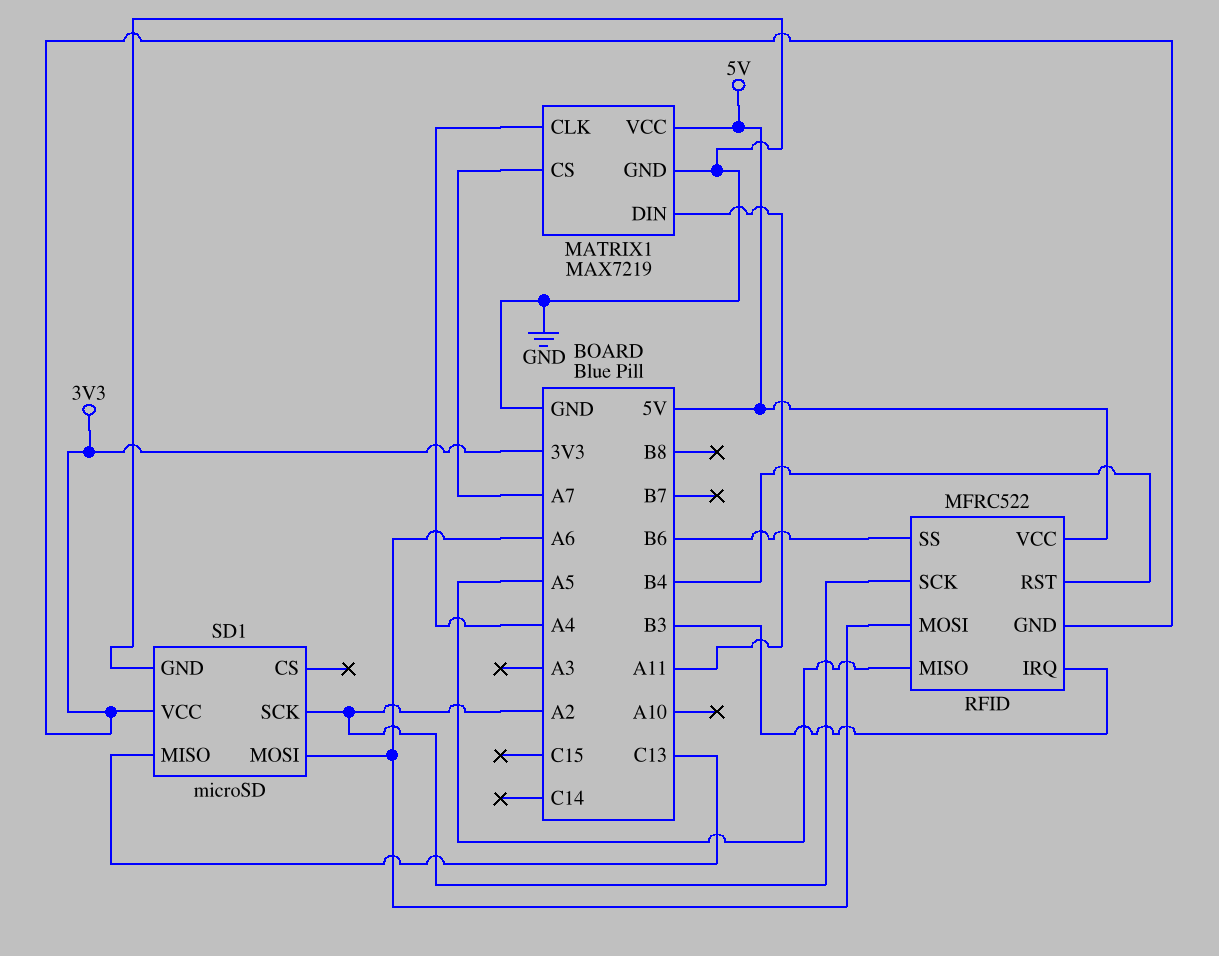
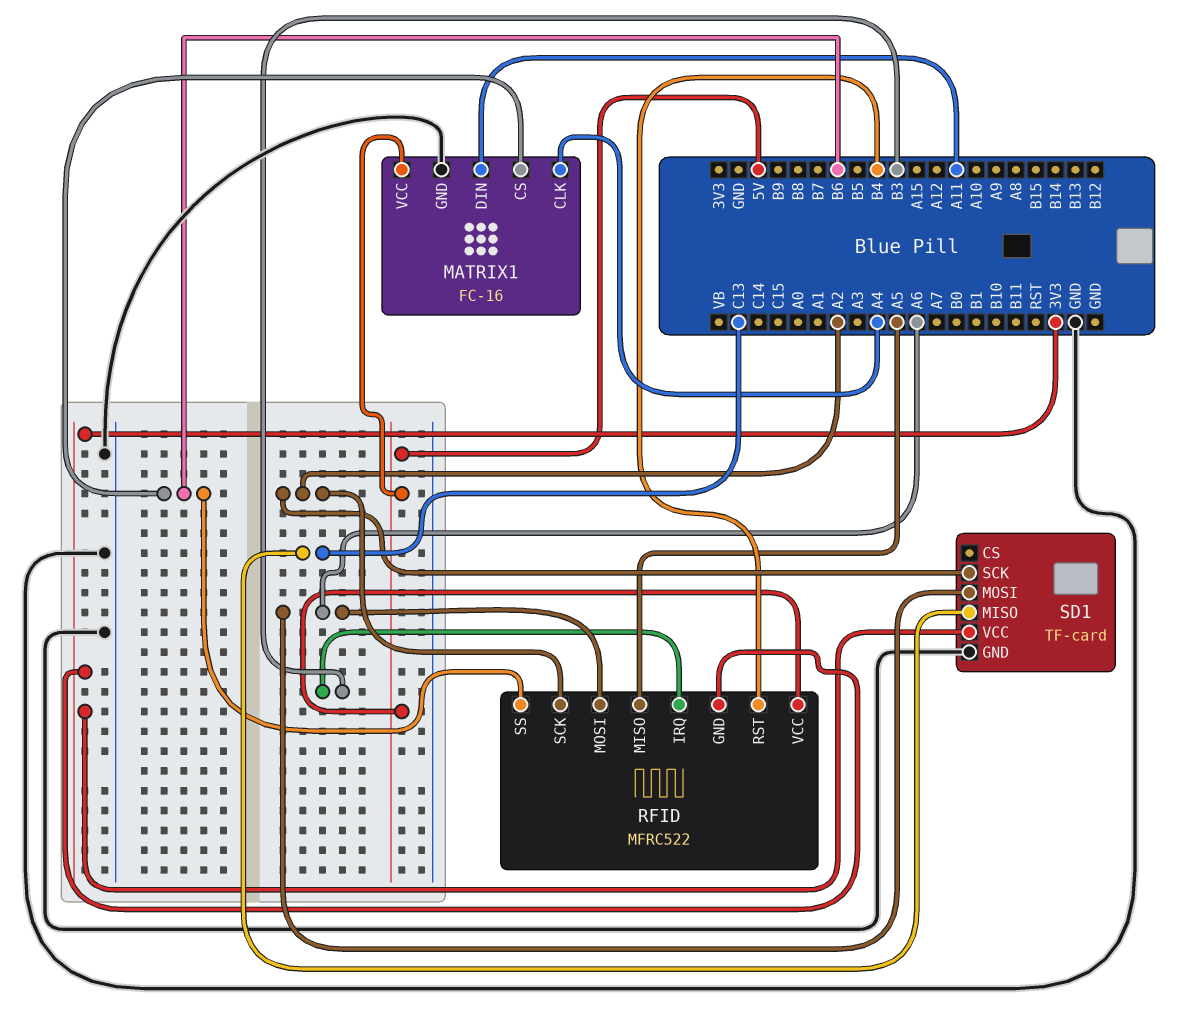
MATRIX1: MAX7219 -> FC-16
MATRIX1 pin CS: A7 -> B6
SD1: microSD -> TF-card

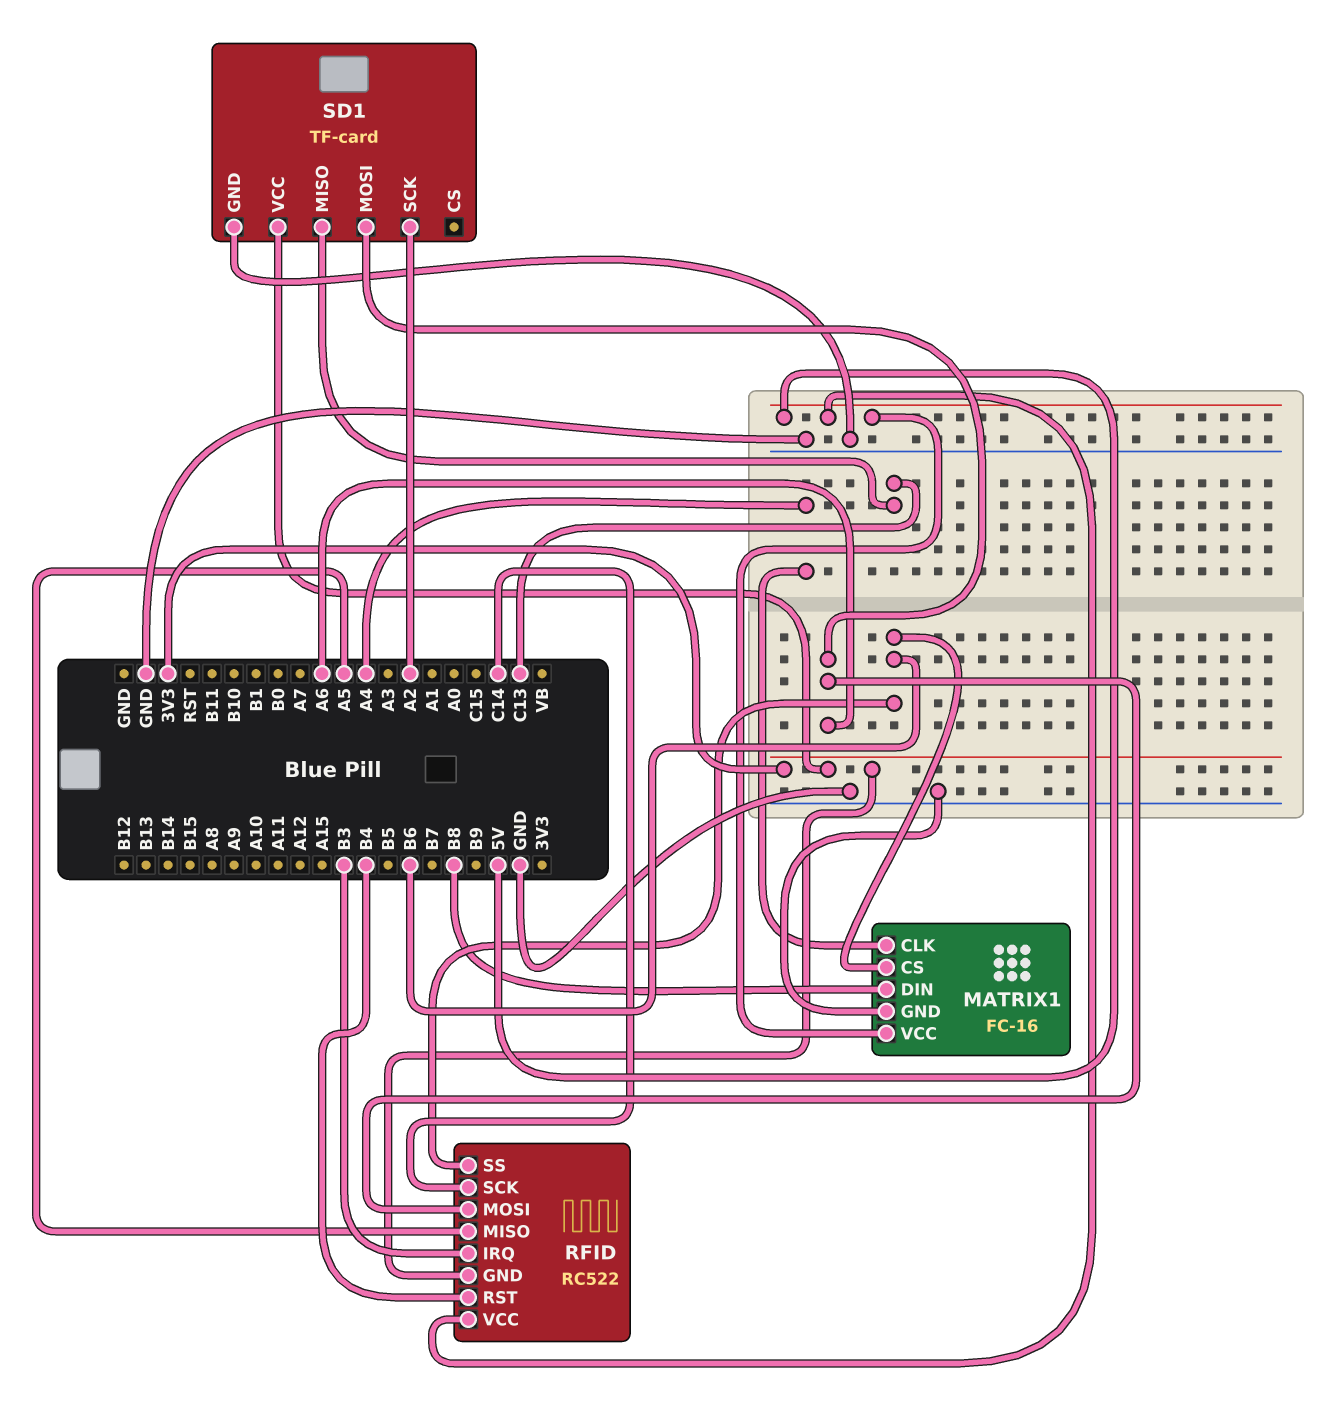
MATRIX1 pin DIN: A11 -> B8
RFID: MFRC522 -> RC522
RFID pin SCK: A2 -> C14

